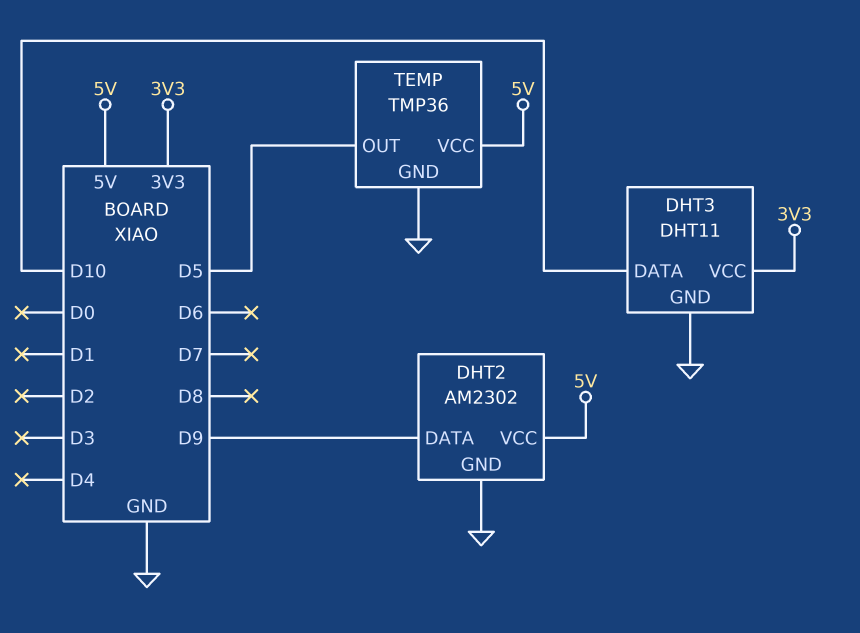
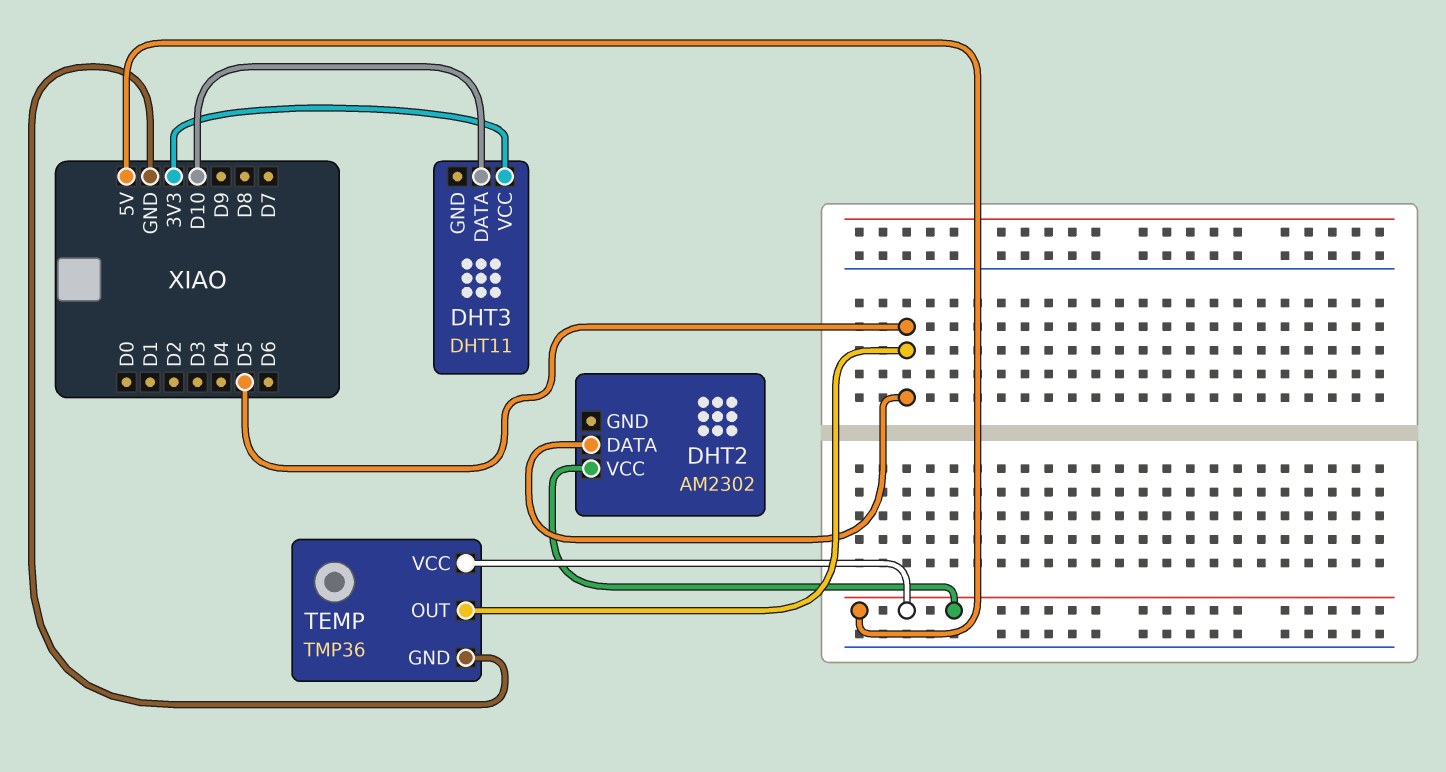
DHT2 pin DATA: D9 -> D5
DHT2 pin GND: GND -> none
DHT3 pin GND: GND -> none

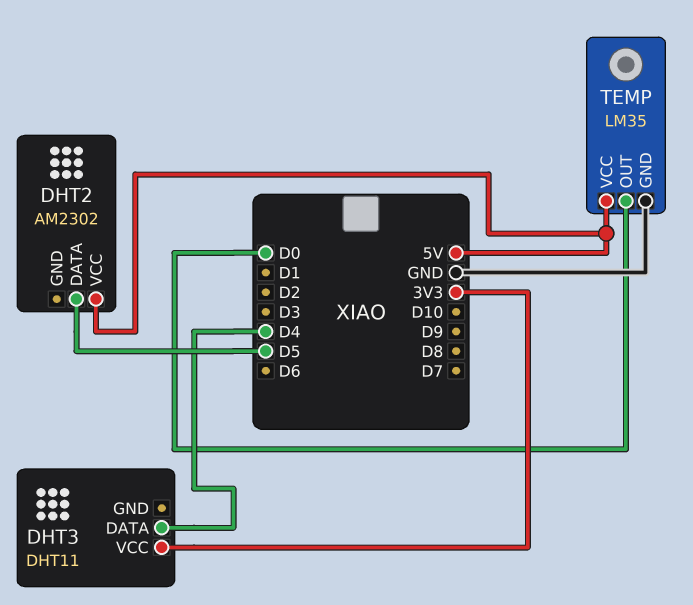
DHT3 pin DATA: D10 -> D4
TEMP: TMP36 -> LM35
TEMP pin OUT: D5 -> D0

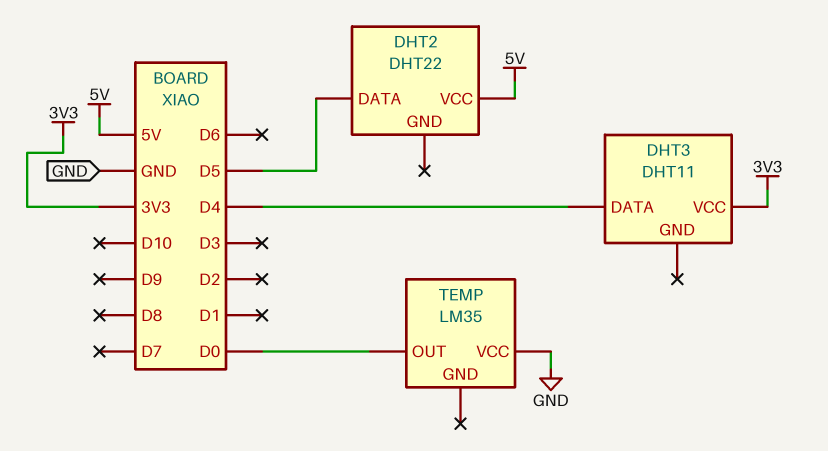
DHT2: AM2302 -> DHT22
TEMP pin GND: GND -> none
TEMP pin VCC: 5V -> GND

